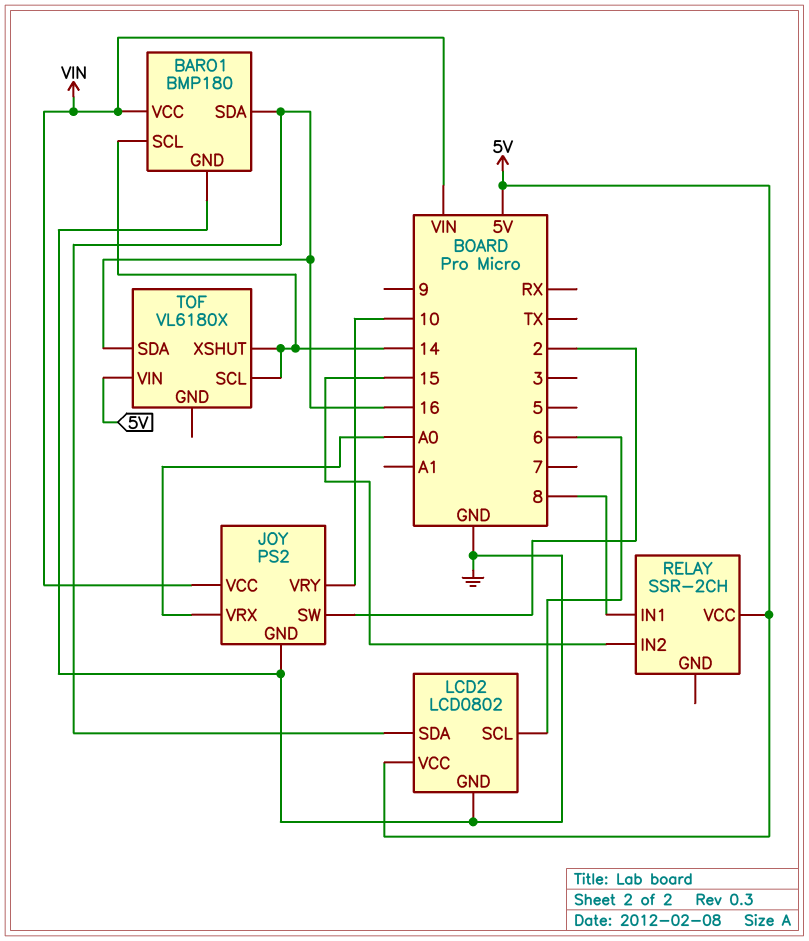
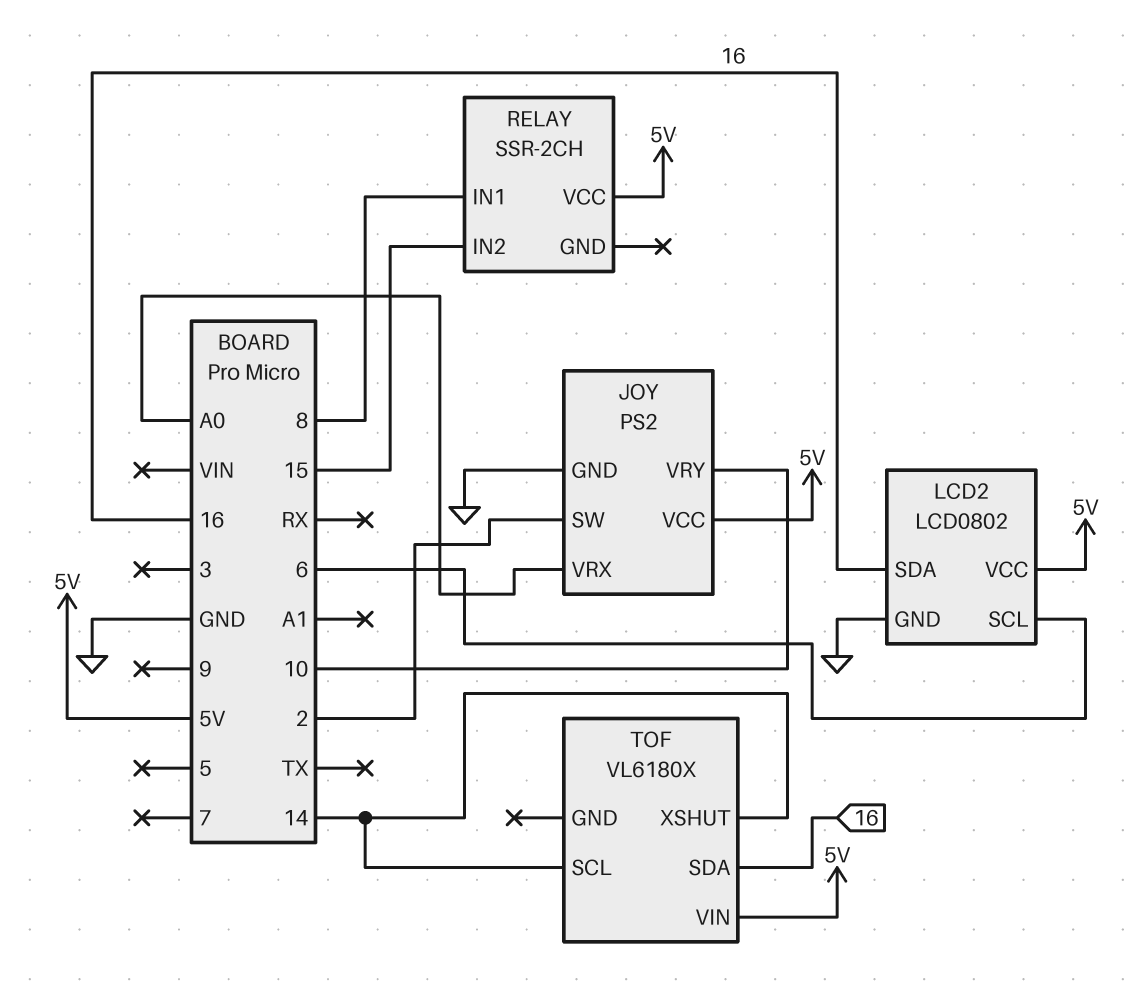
BARO1: BMP180 -> none
BARO1 pin GND: GND -> none
BARO1 pin SCL: 14 -> none
BARO1 pin SDA: 16 -> none
BARO1 pin VCC: VIN -> none
JOY pin VCC: VIN -> 5V

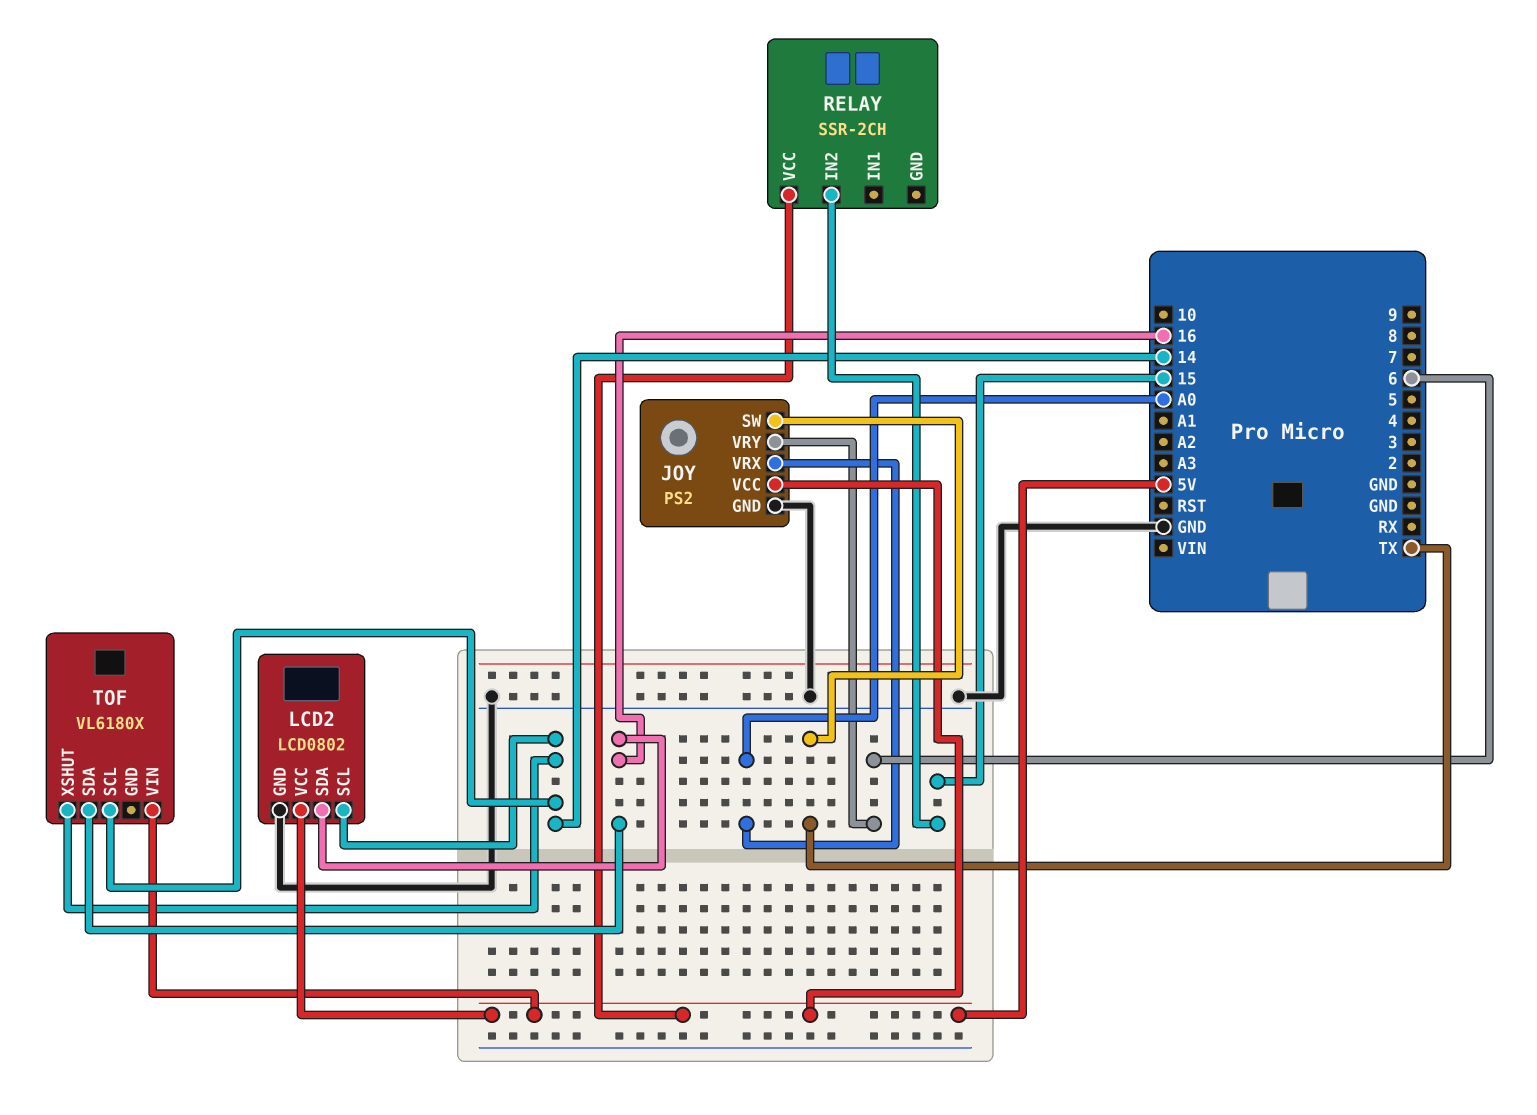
JOY pin SW: 2 -> TX
JOY pin VRY: 10 -> 6
LCD2 pin SCL: 6 -> 14
RELAY pin IN1: 8 -> none

